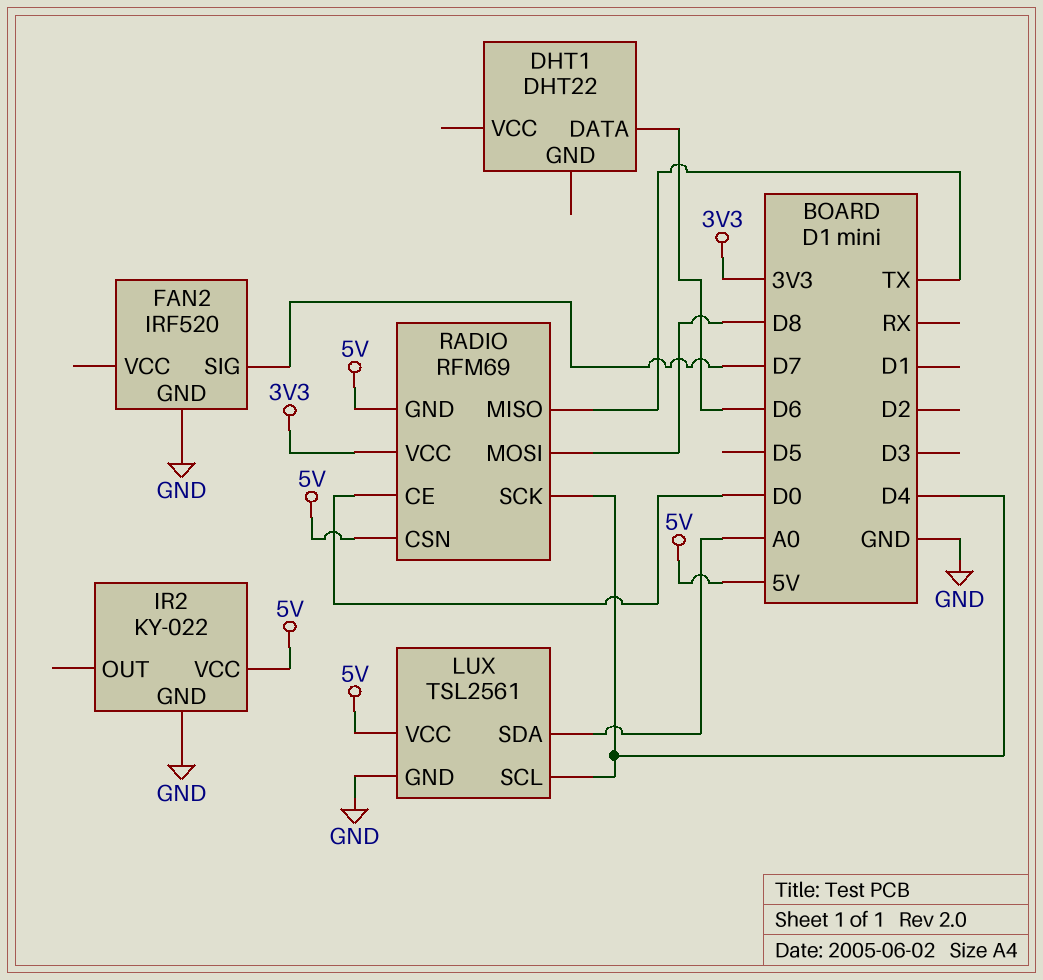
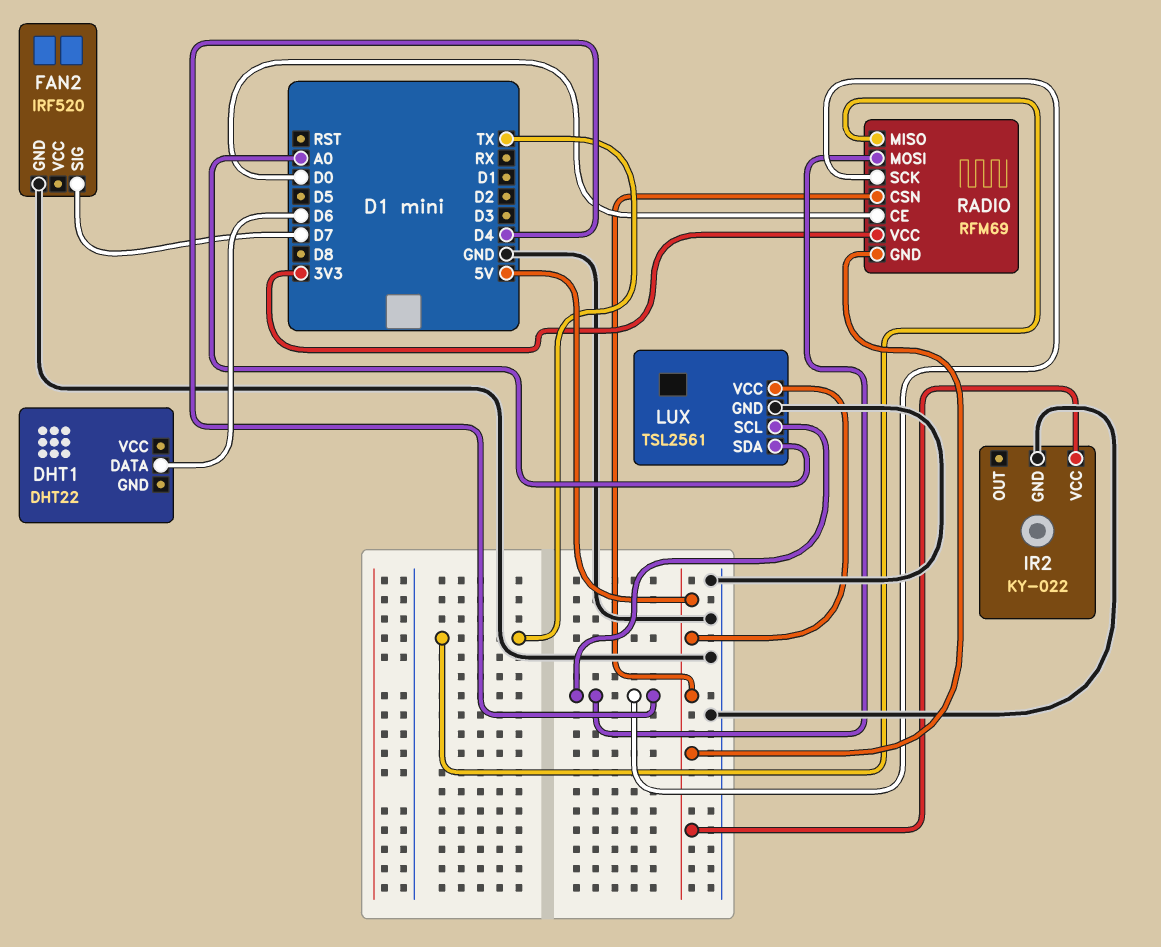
RADIO pin MOSI: D8 -> D4

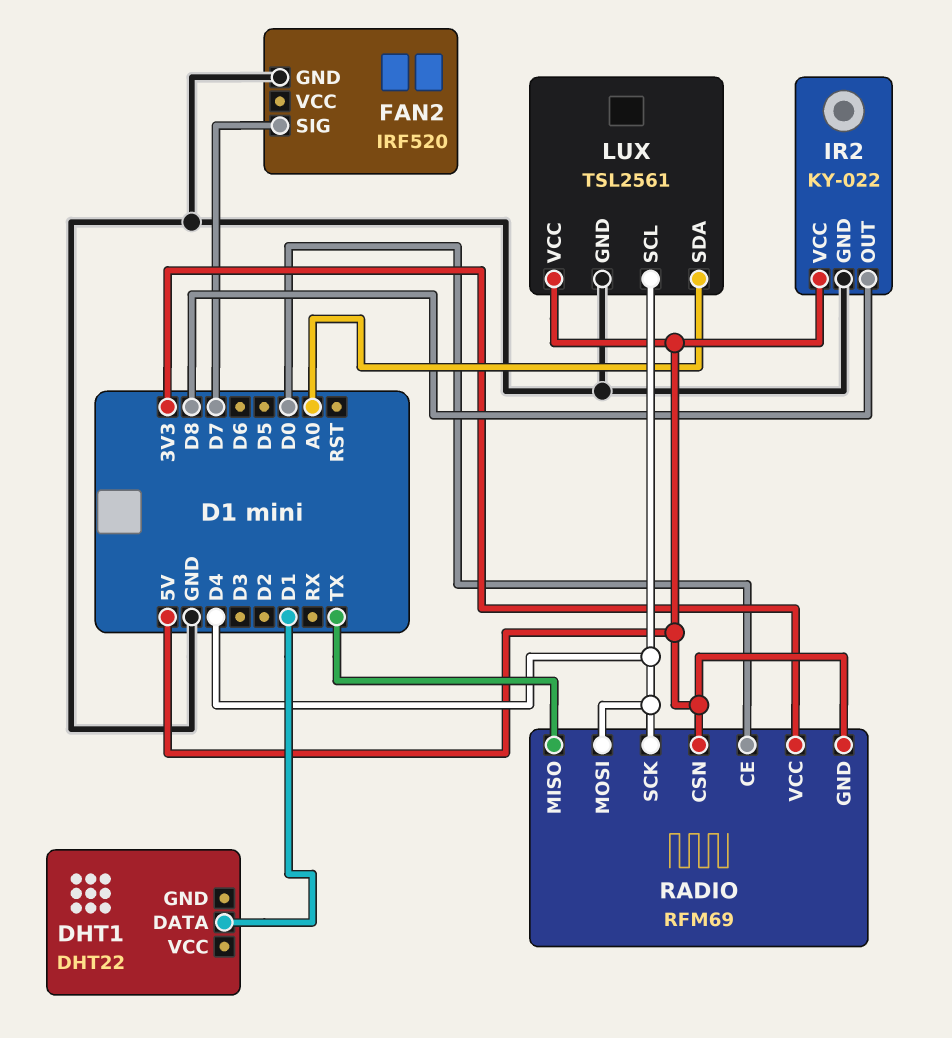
DHT1 pin DATA: D6 -> D1
IR2 pin OUT: none -> D8

